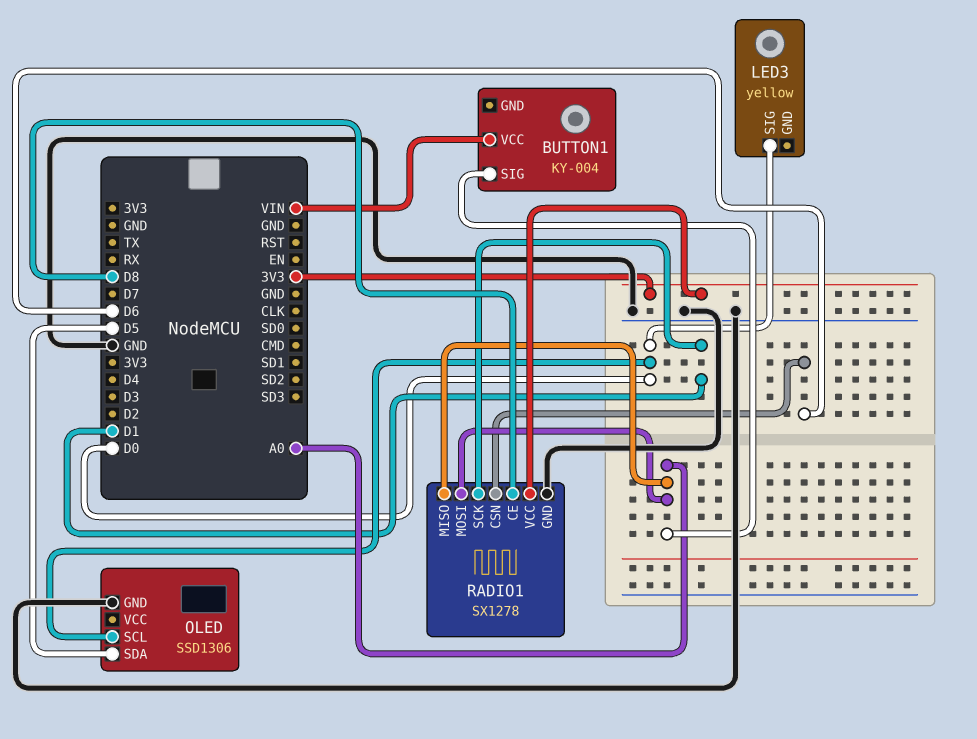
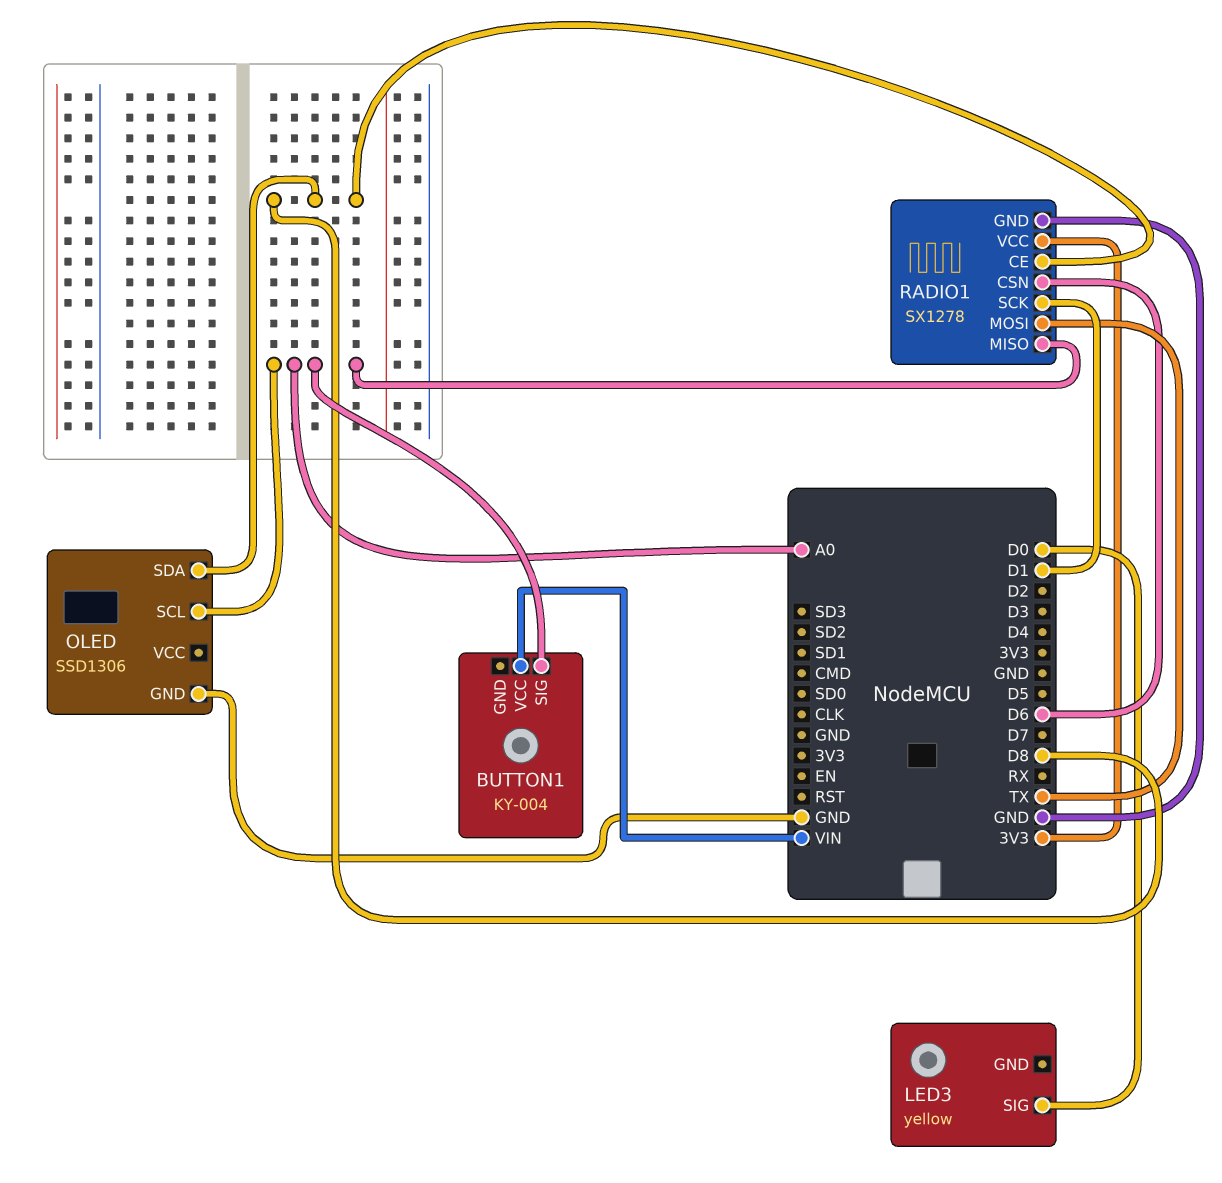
OLED pin SCL: D0 -> A0
OLED pin SDA: D5 -> D8
RADIO1 pin MOSI: A0 -> TX

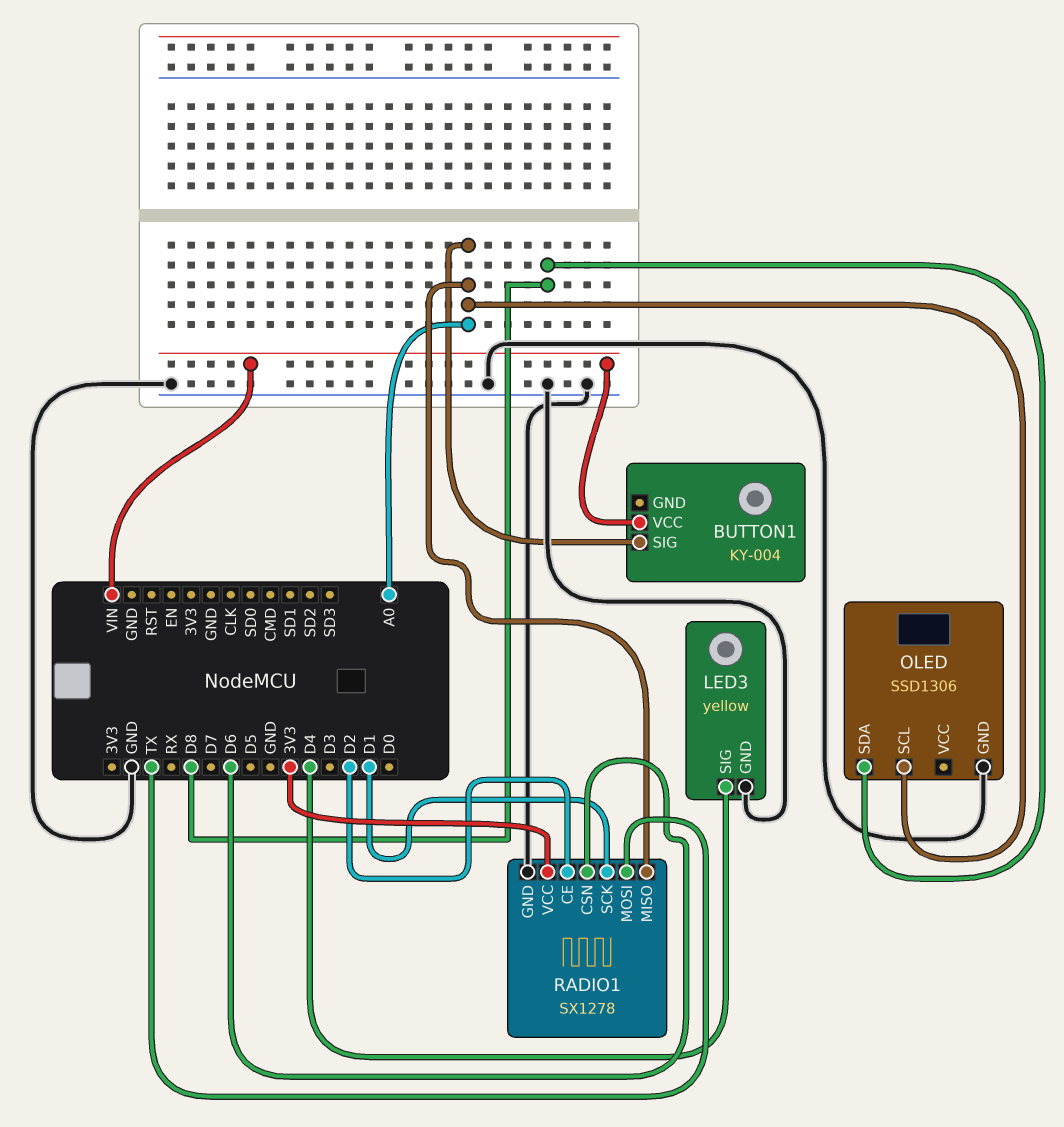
LED3 pin GND: none -> GND
LED3 pin SIG: D0 -> D4
RADIO1 pin CE: D8 -> D2

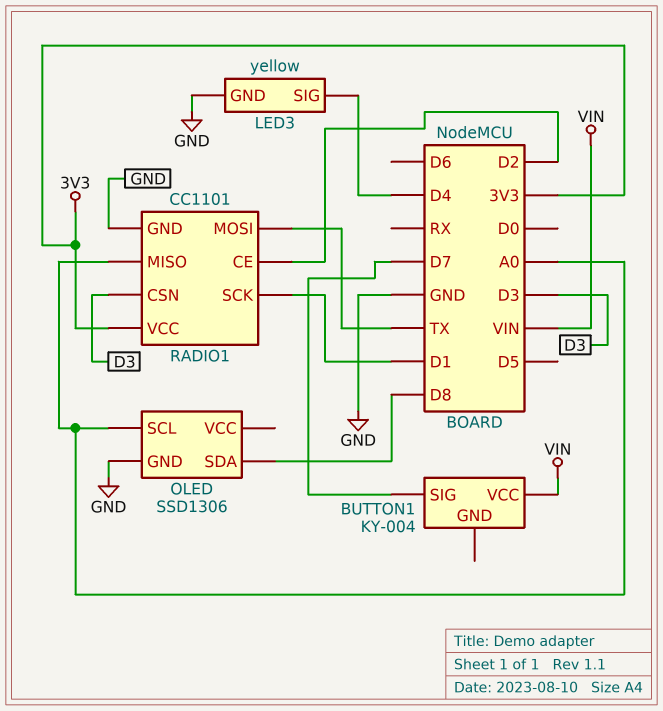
BUTTON1 pin SIG: A0 -> D7
RADIO1: SX1278 -> CC1101
RADIO1 pin CSN: D6 -> D3

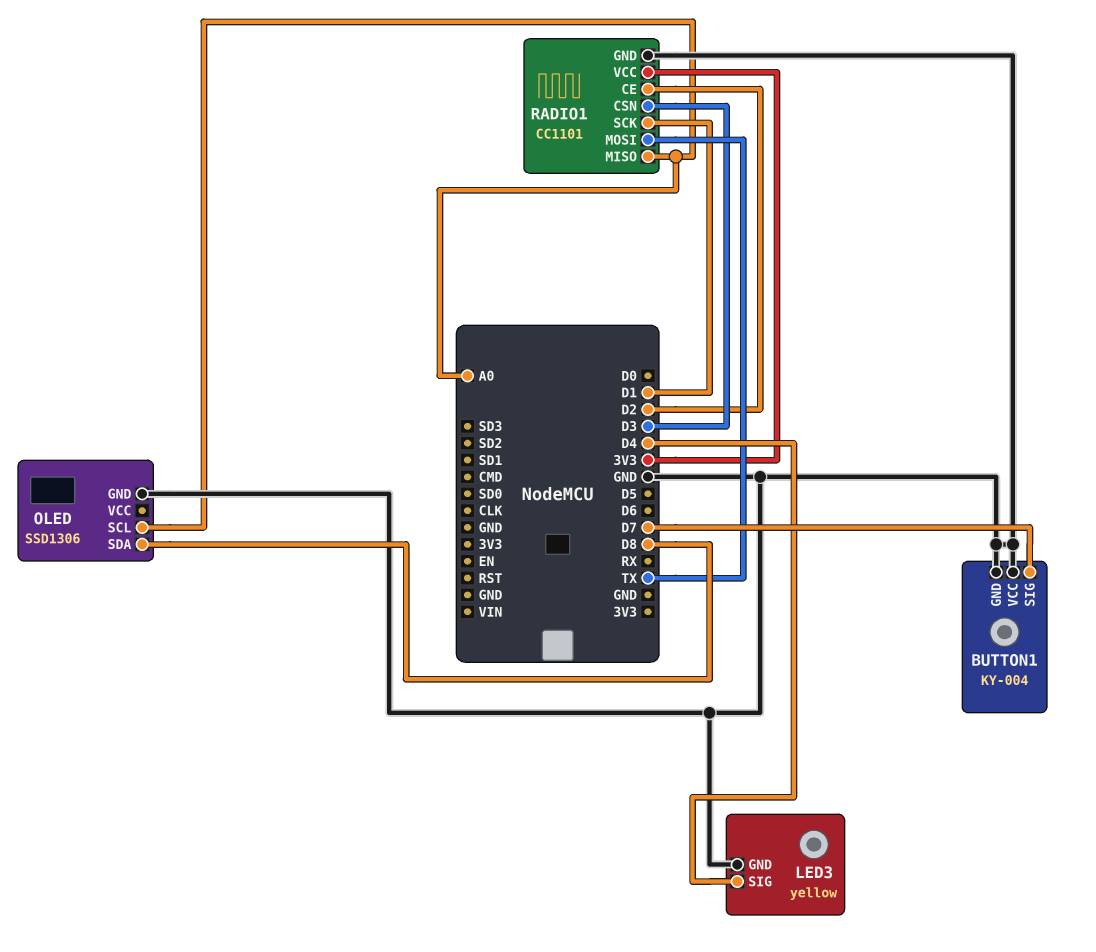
BUTTON1 pin GND: none -> GND
BUTTON1 pin VCC: VIN -> GND

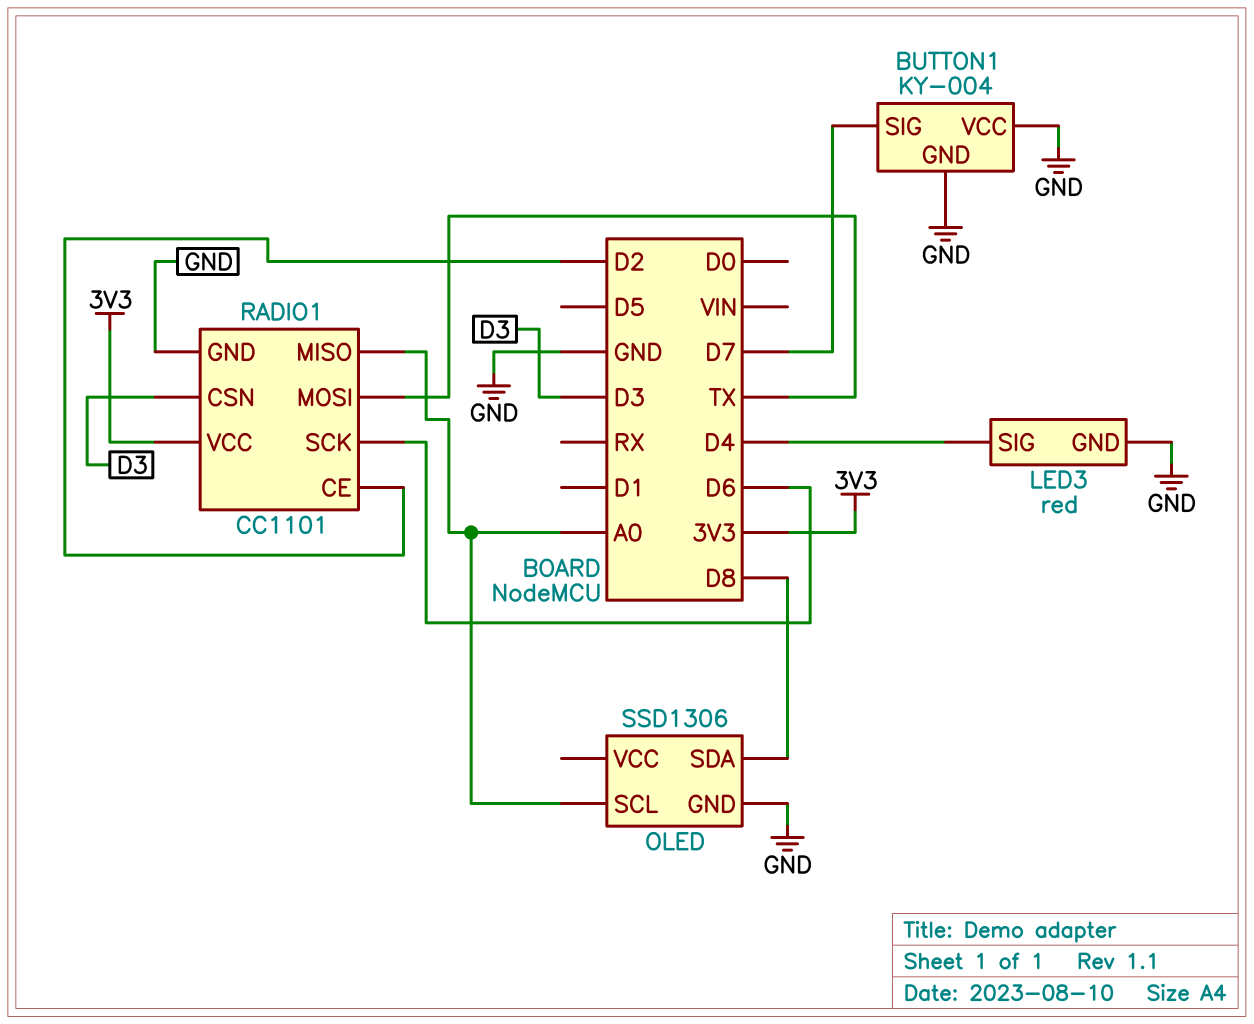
LED3: yellow -> red
RADIO1 pin SCK: D1 -> D6

